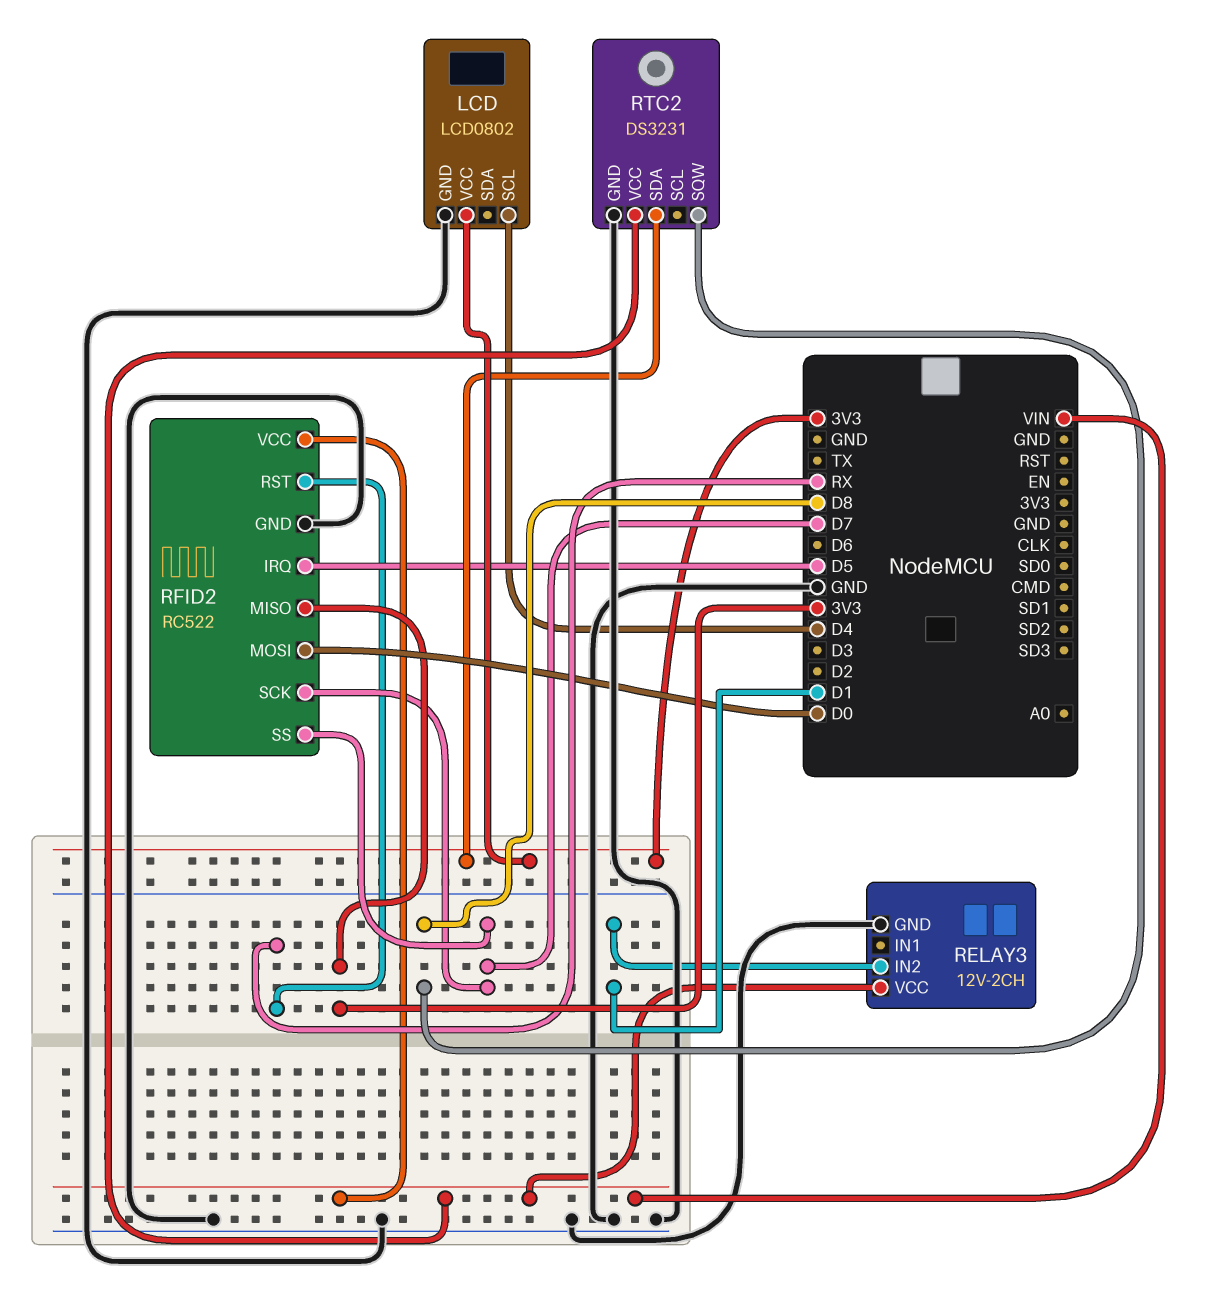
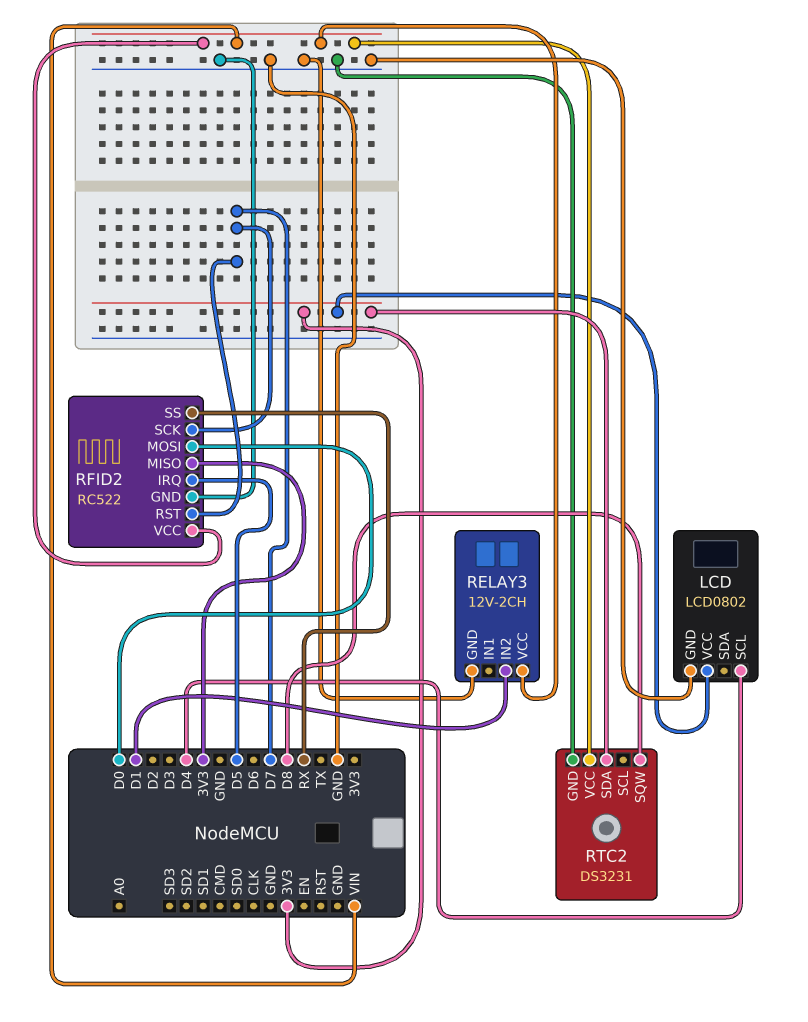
RFID2 pin RST: RX -> D7
RFID2 pin SS: D7 -> RX

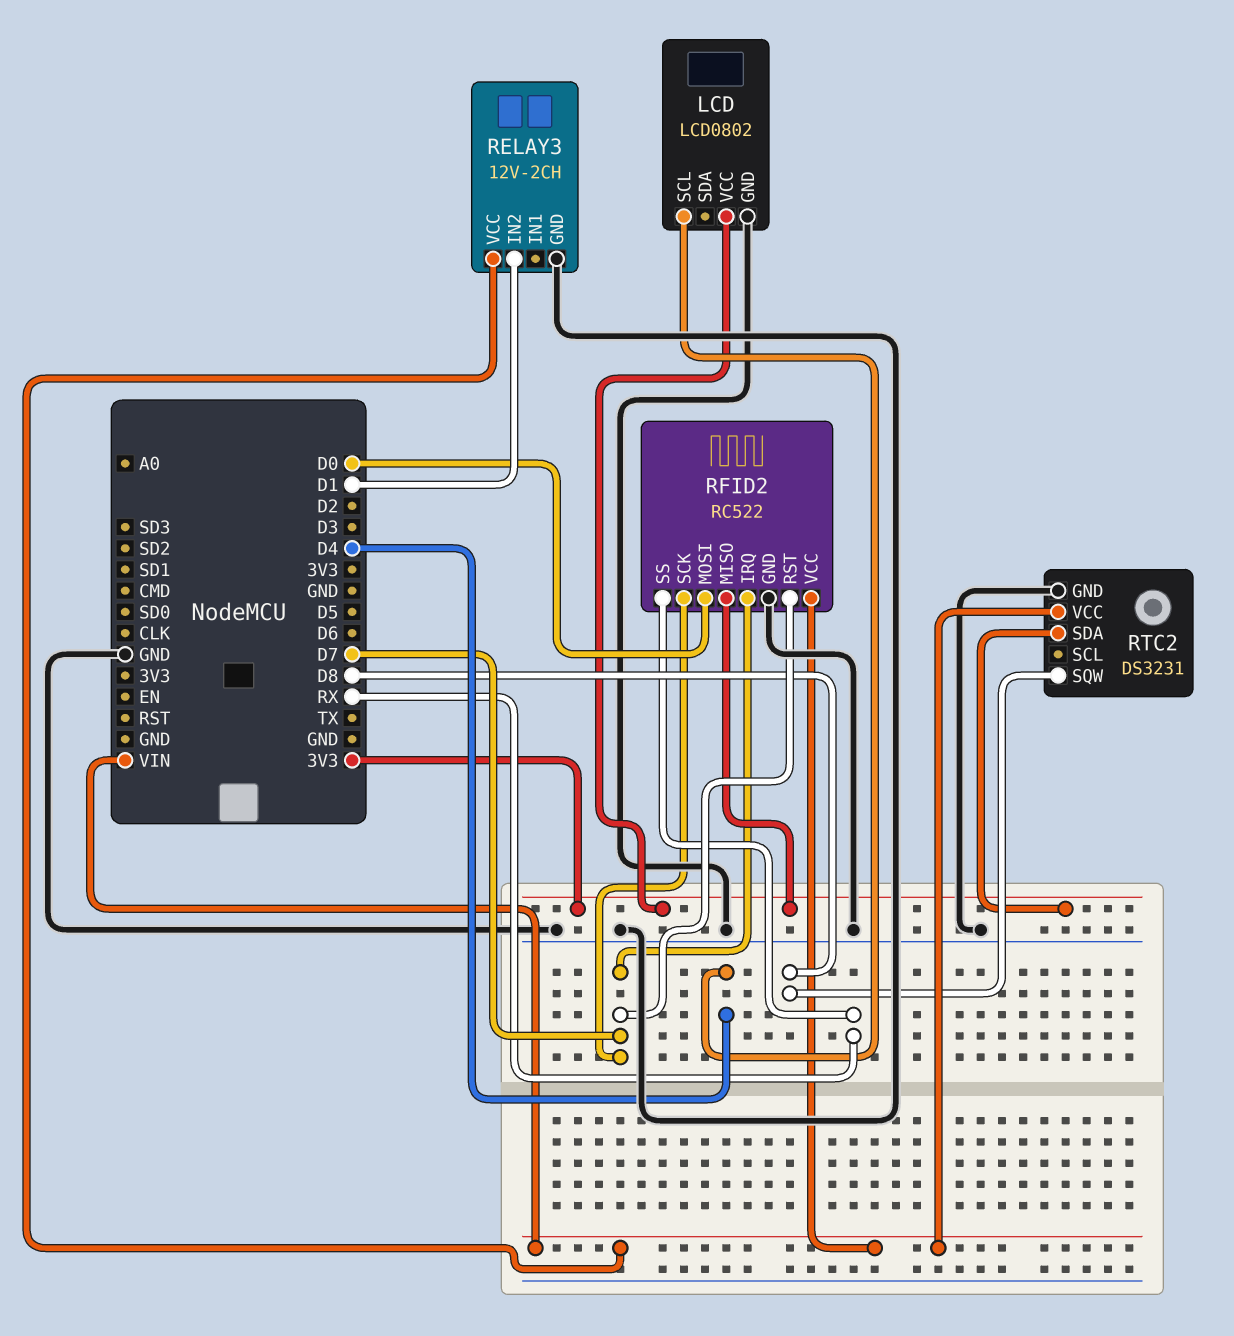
RFID2 pin IRQ: D5 -> D7

